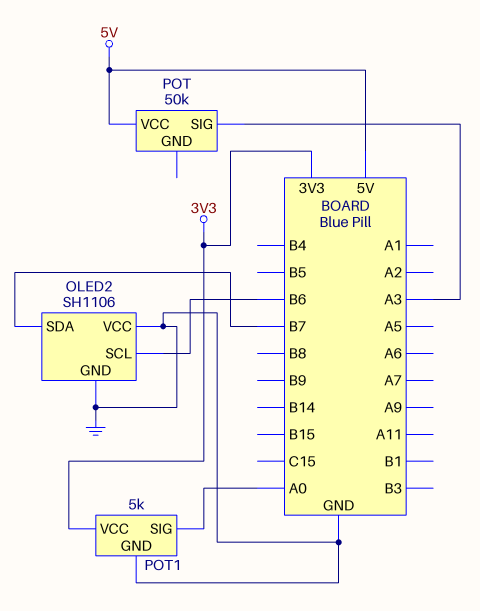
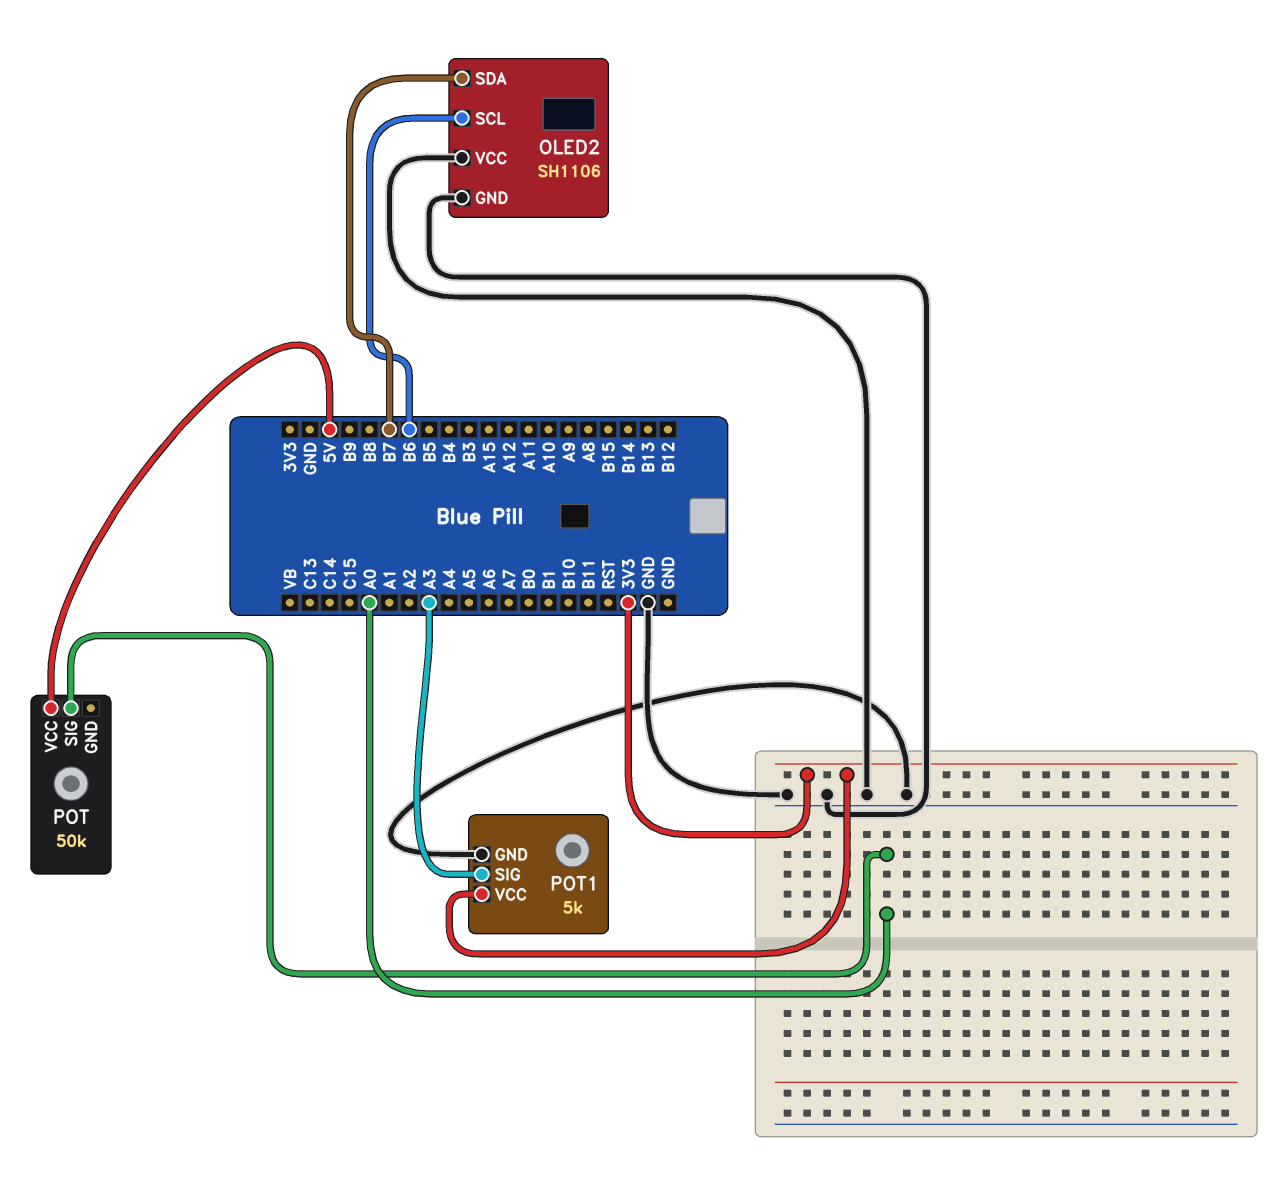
POT pin SIG: A3 -> A0
POT1 pin SIG: A0 -> A3

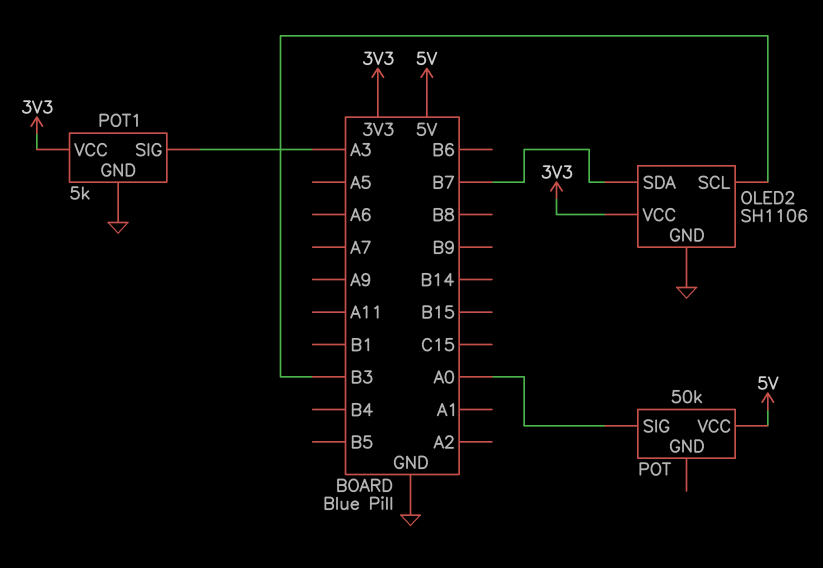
OLED2 pin SCL: B6 -> B3
OLED2 pin VCC: GND -> 3V3

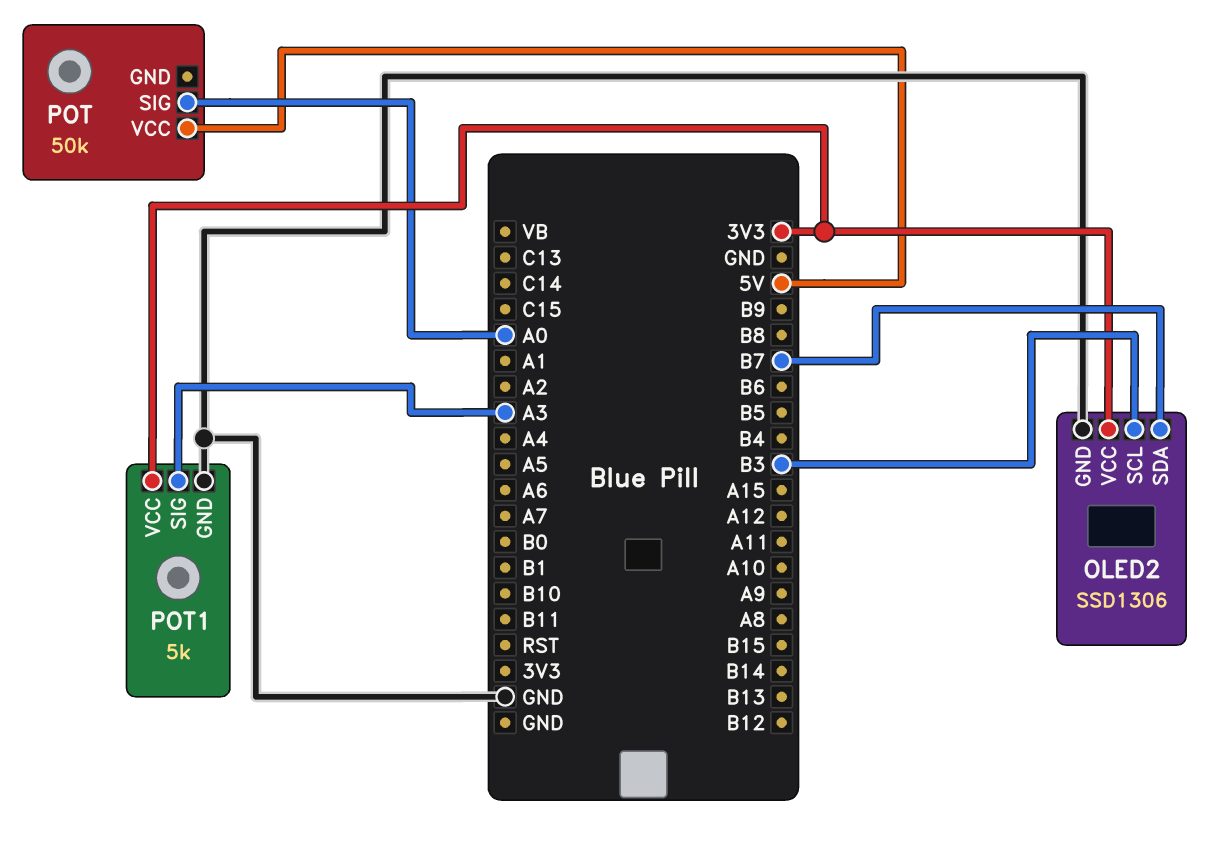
OLED2: SH1106 -> SSD1306

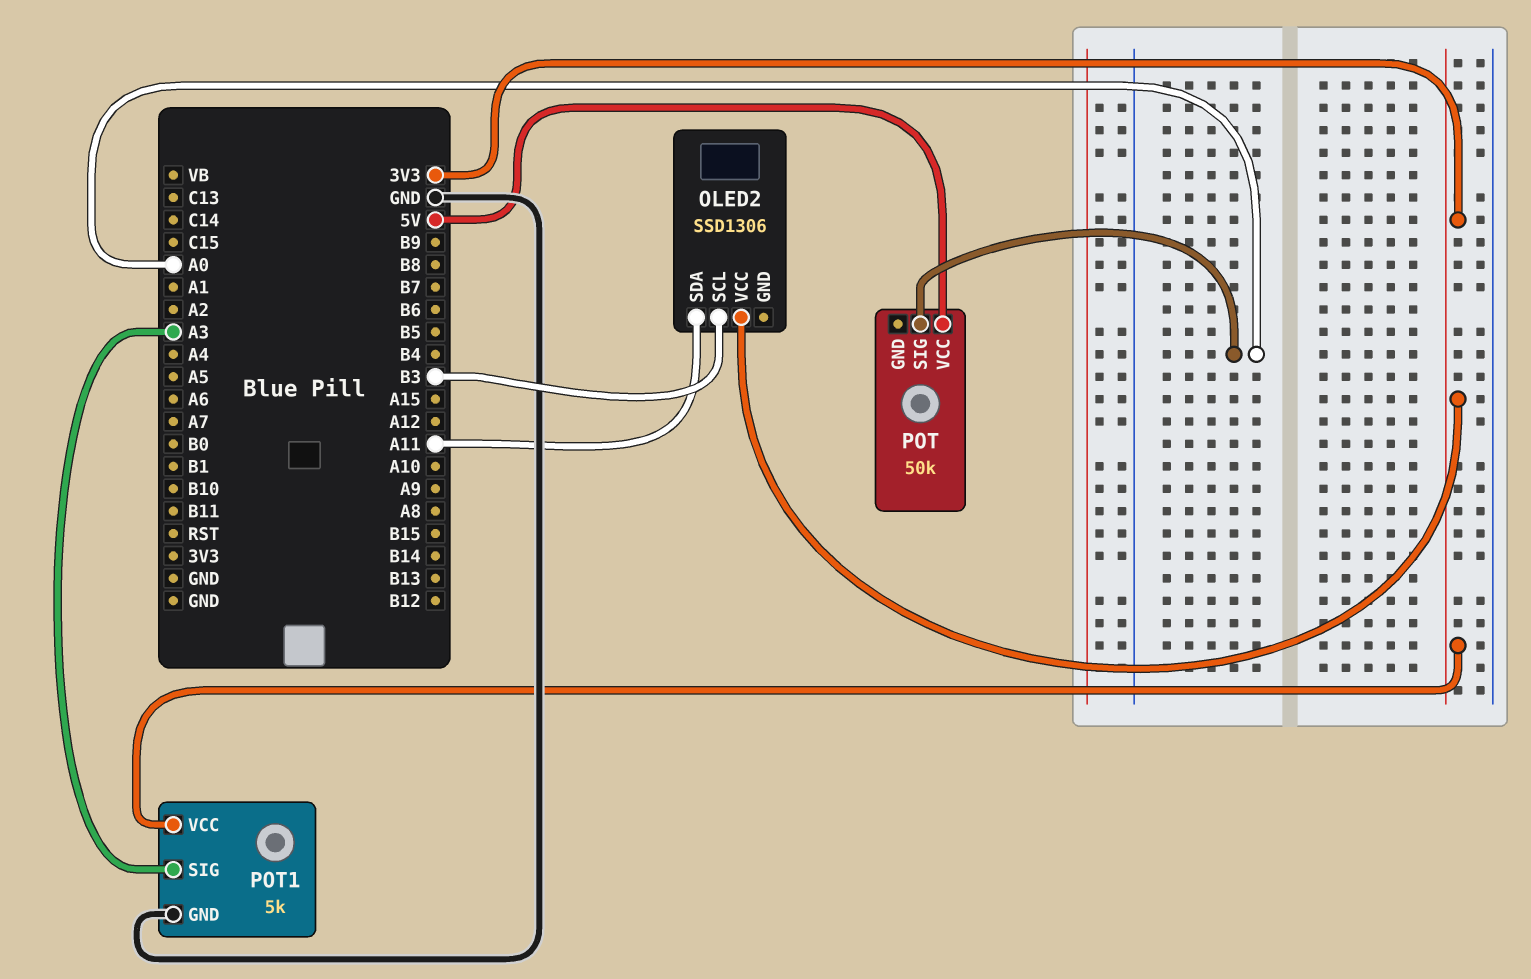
OLED2 pin GND: GND -> none
OLED2 pin SDA: B7 -> A11

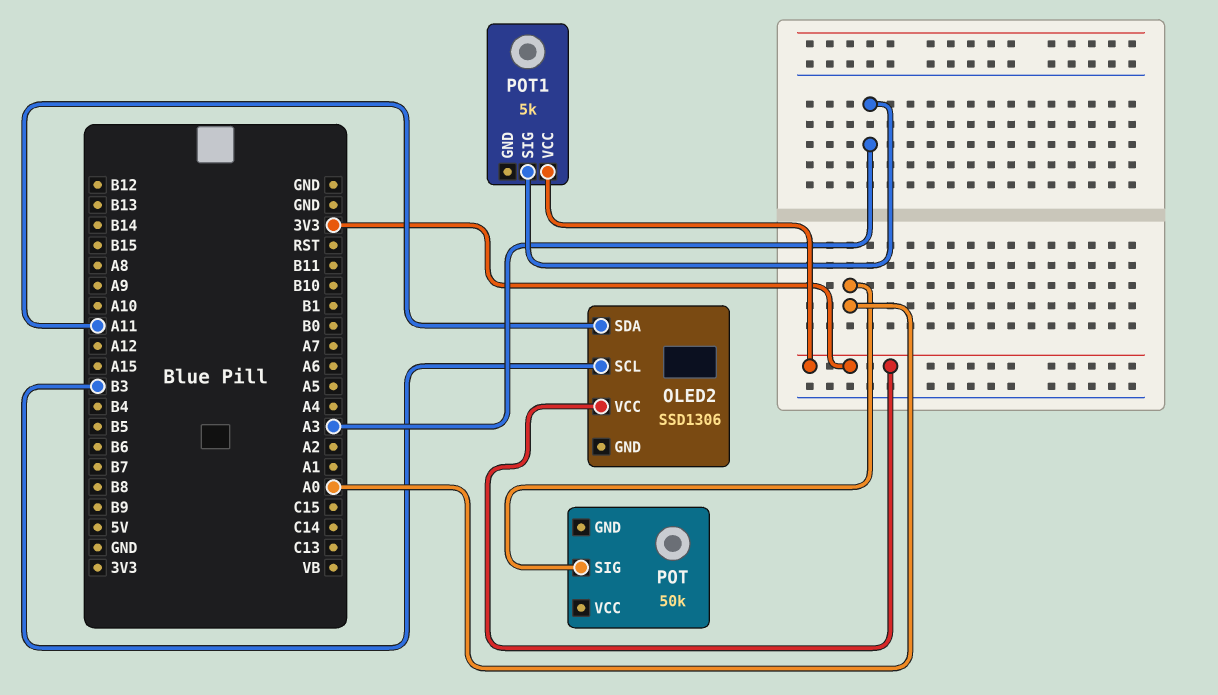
POT pin VCC: 5V -> none
POT1 pin GND: GND -> none

